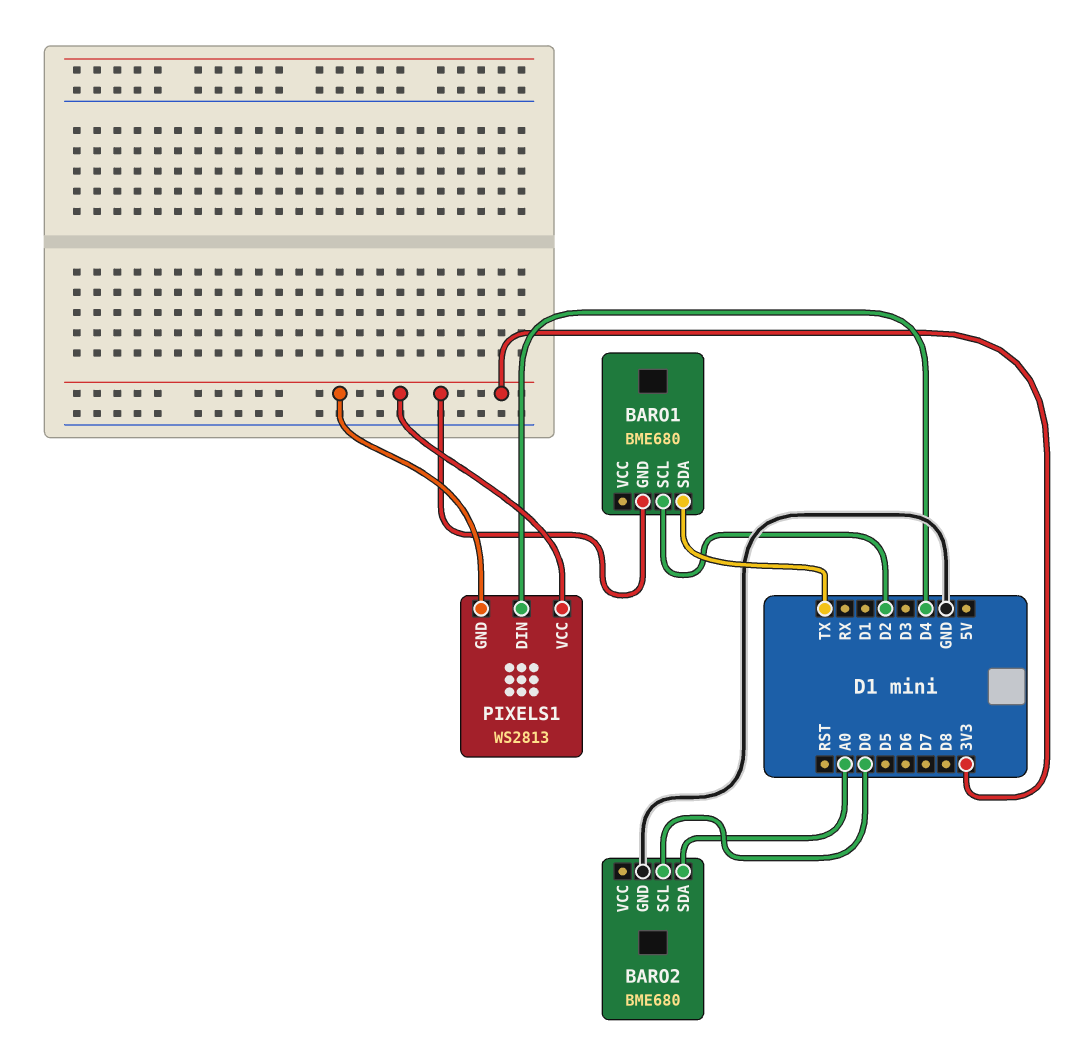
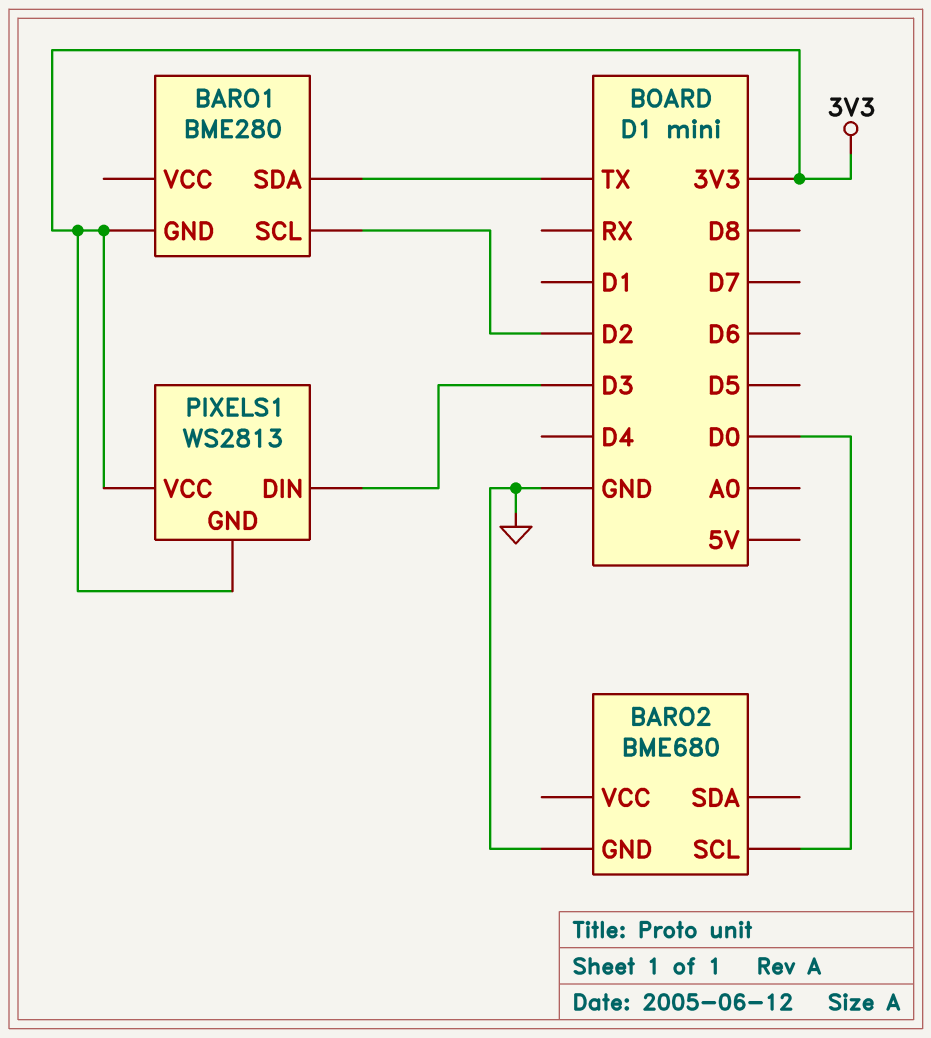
BARO1: BME680 -> BME280
BARO2 pin SDA: A0 -> none
PIXELS1 pin DIN: D4 -> D3

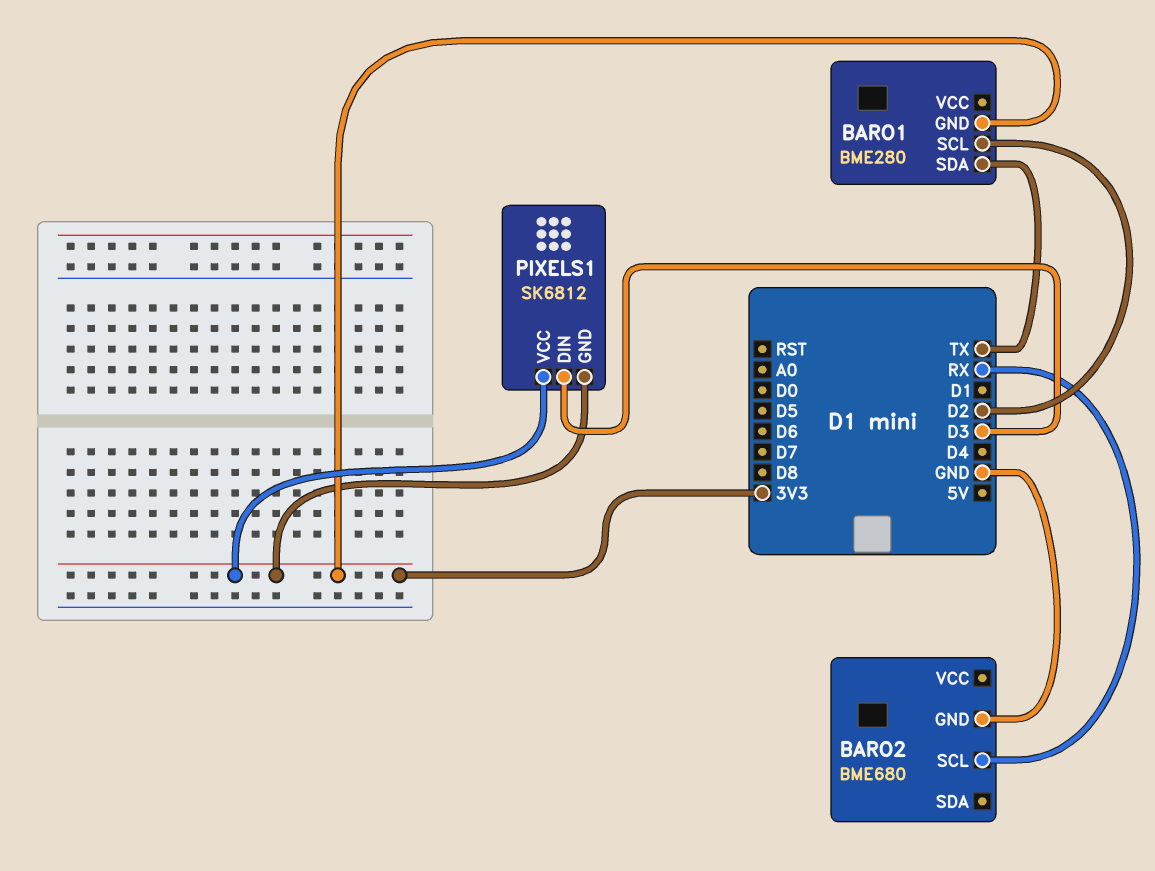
BARO2 pin SCL: D0 -> RX
PIXELS1: WS2813 -> SK6812

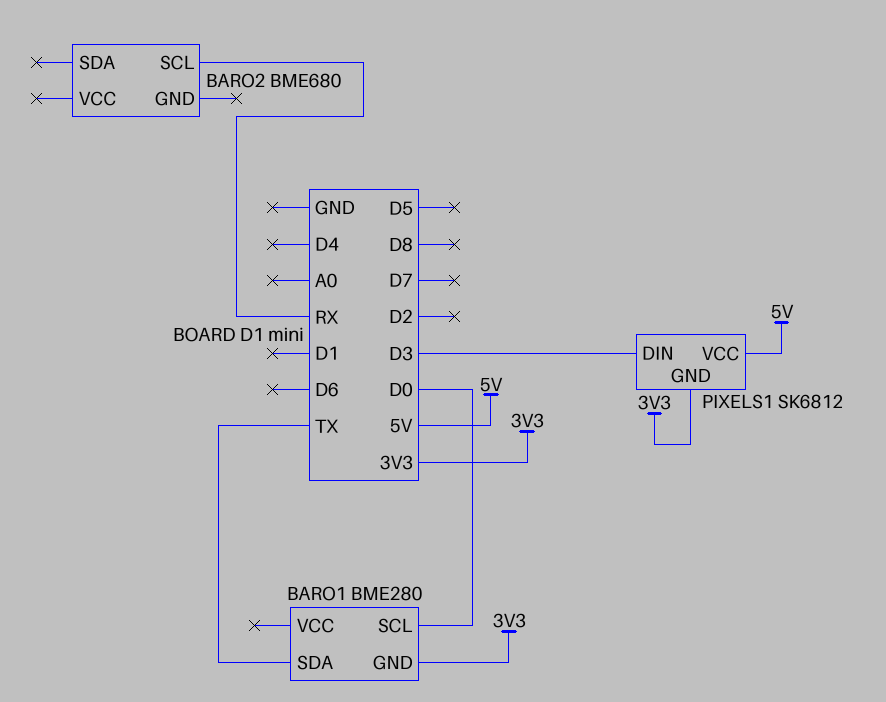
BARO1 pin SCL: D2 -> D0
BARO2 pin GND: GND -> none
PIXELS1 pin VCC: 3V3 -> 5V

